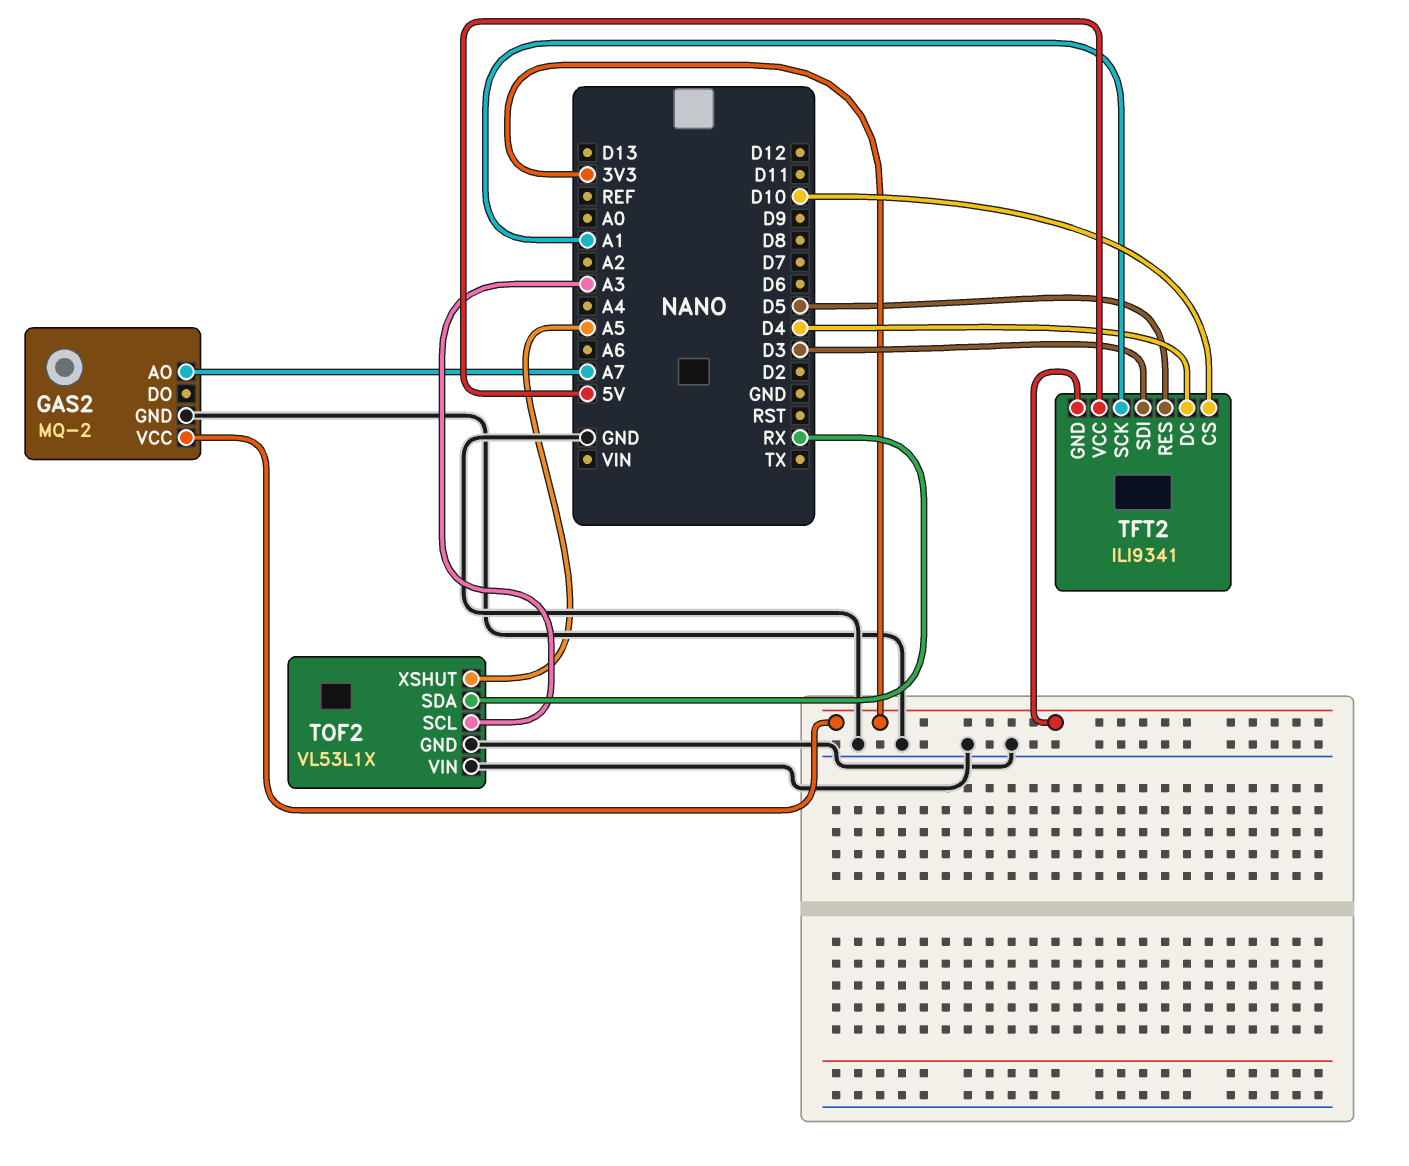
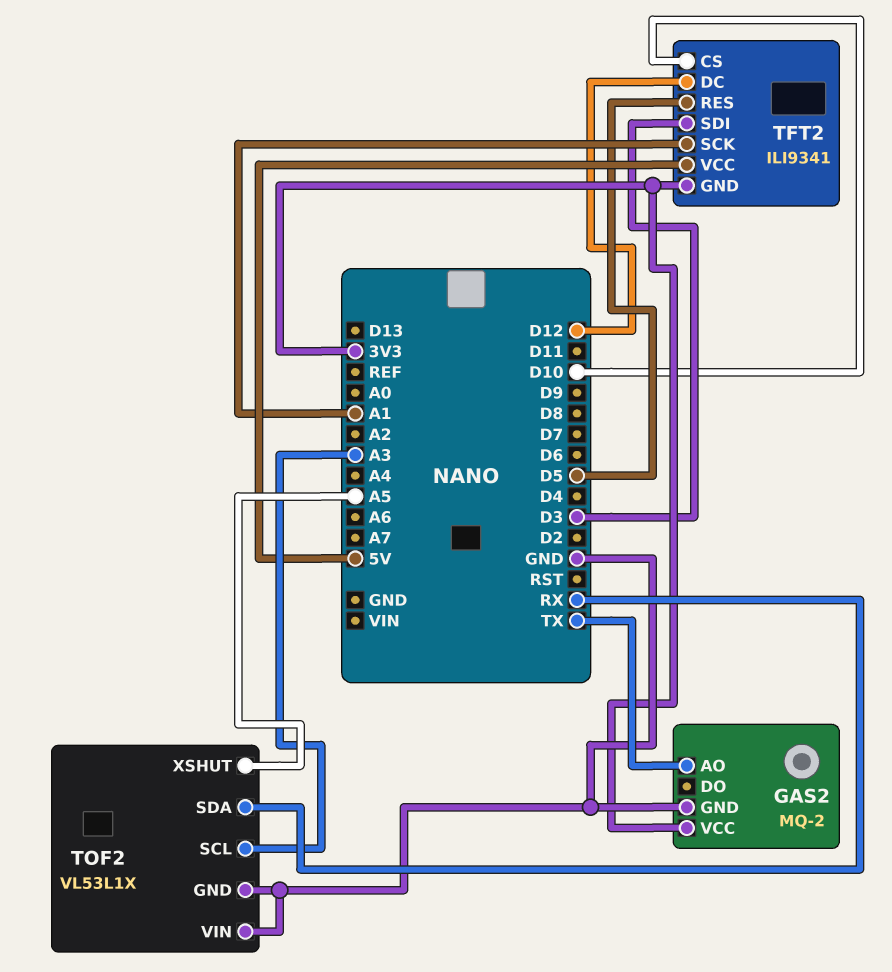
GAS2 pin AO: A7 -> TX
TFT2 pin DC: D4 -> D12

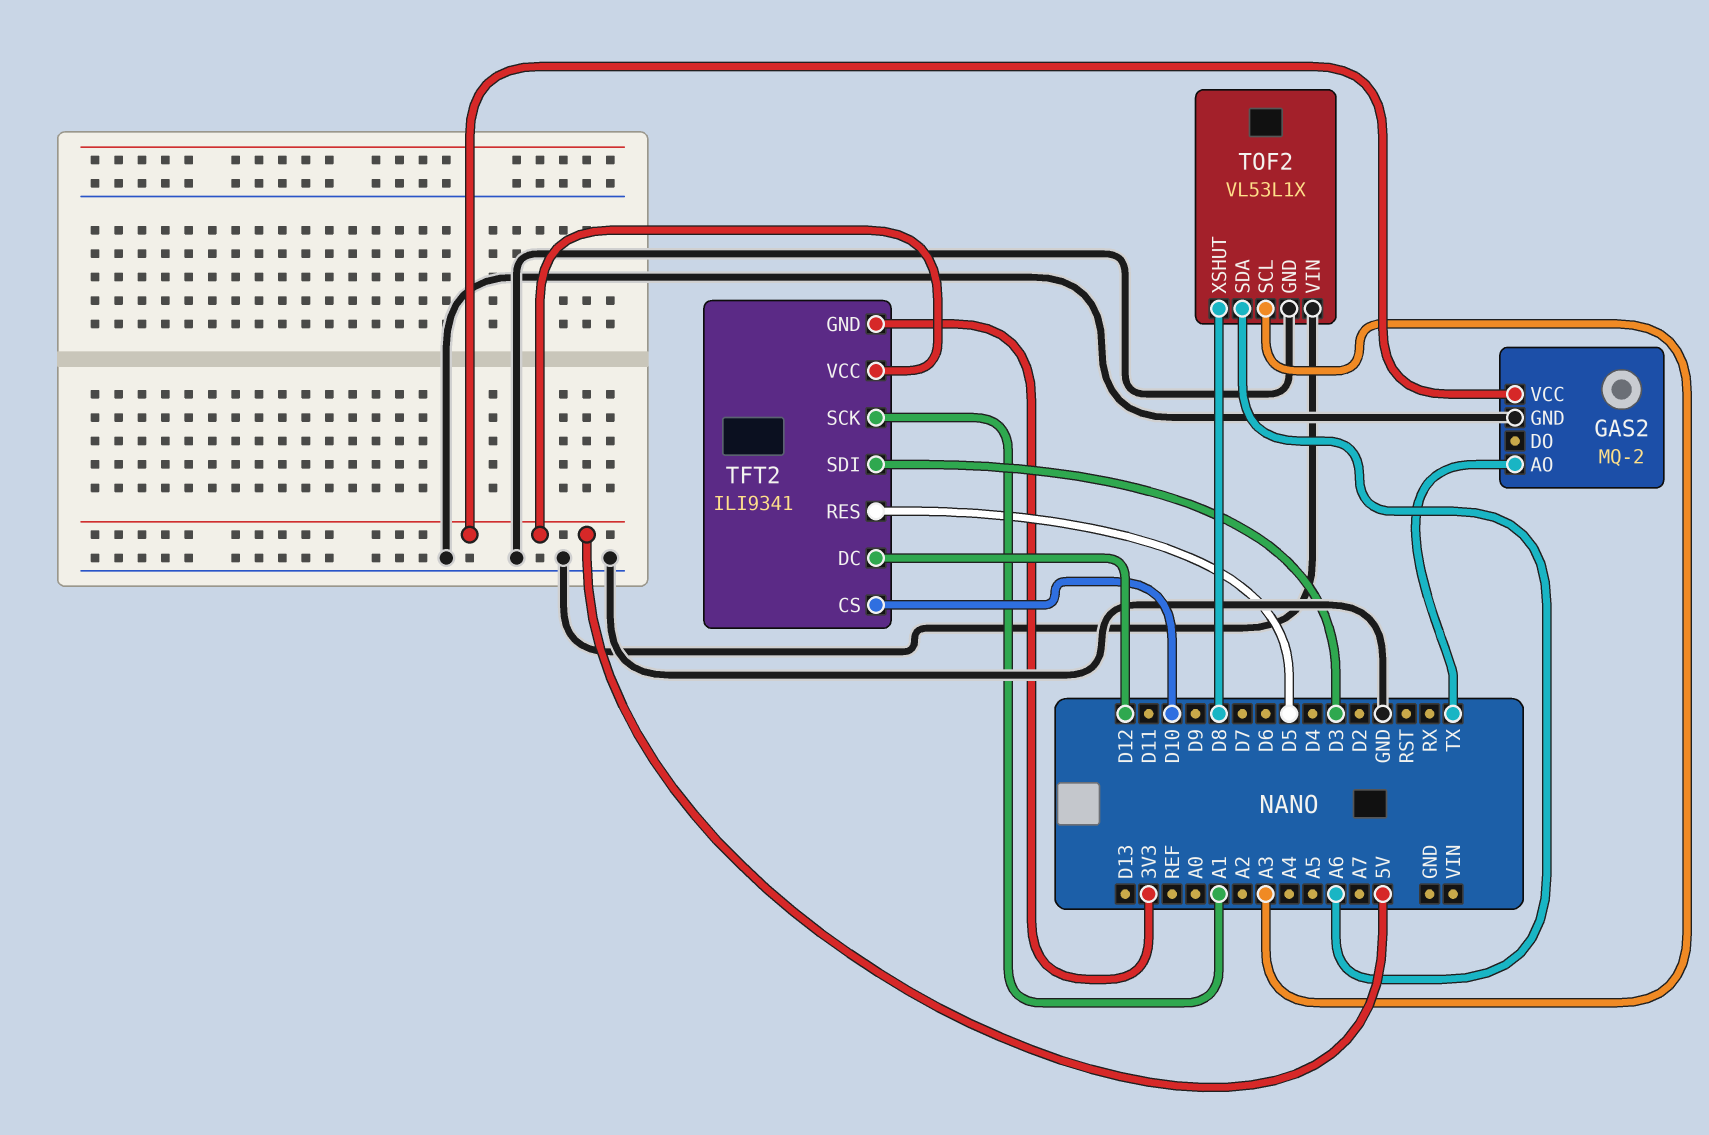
GAS2 pin VCC: 3V3 -> 5V
TOF2 pin SDA: RX -> A6
TOF2 pin XSHUT: A5 -> D8

